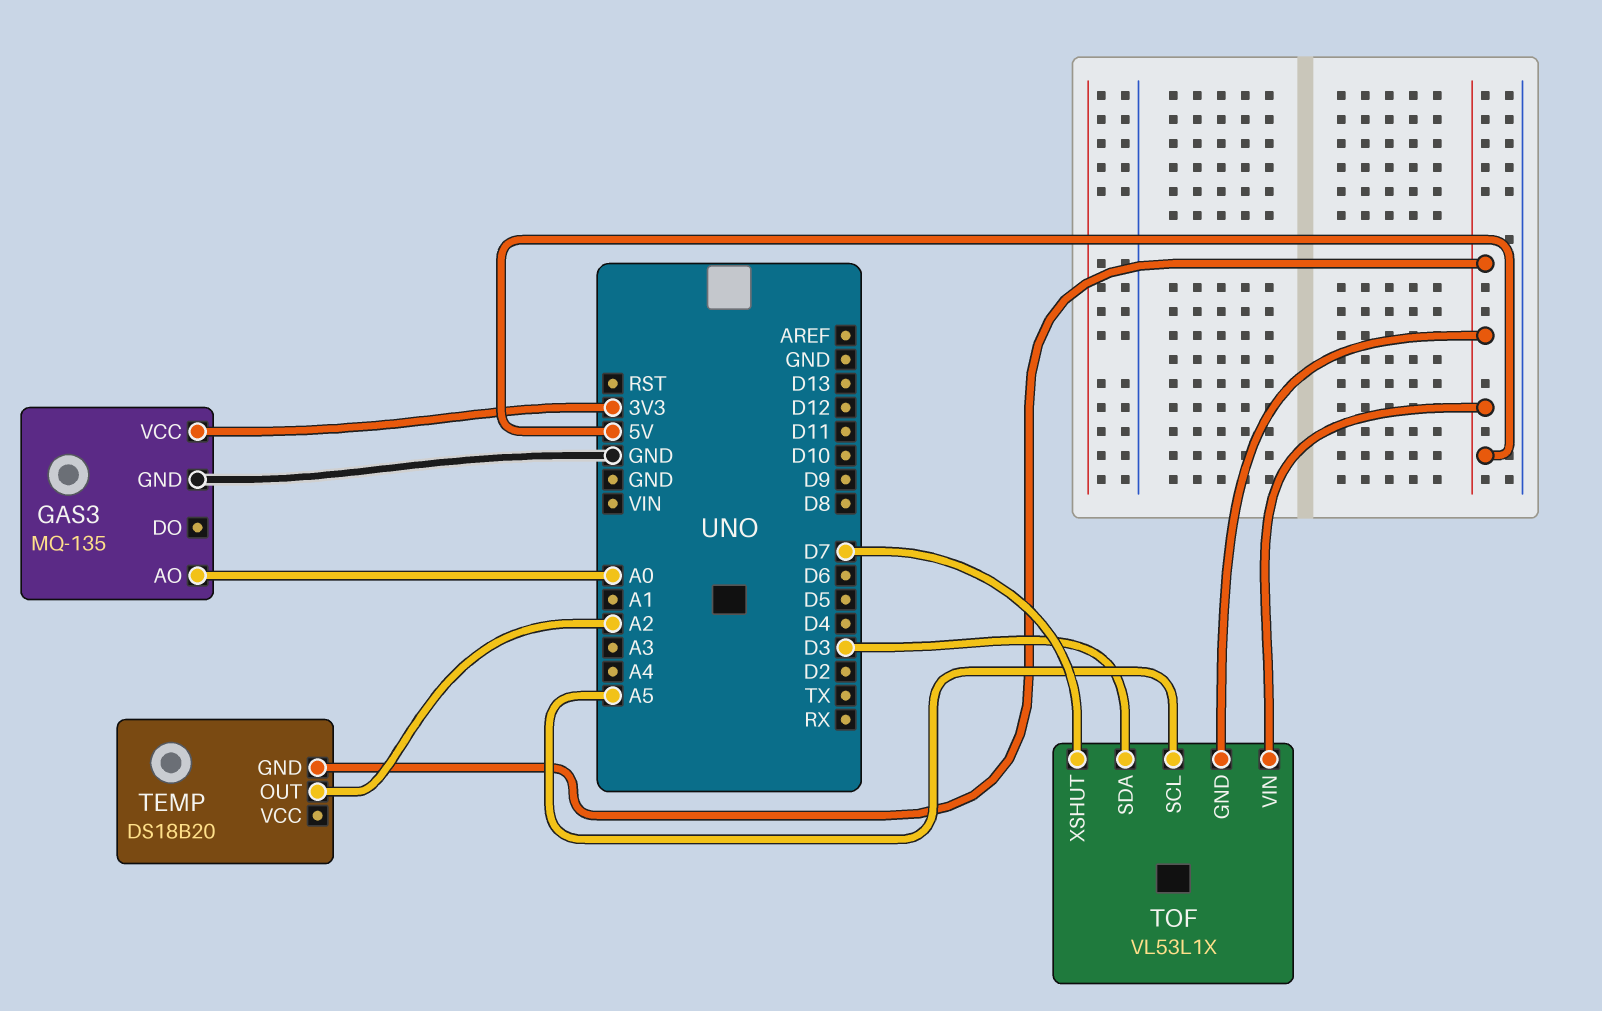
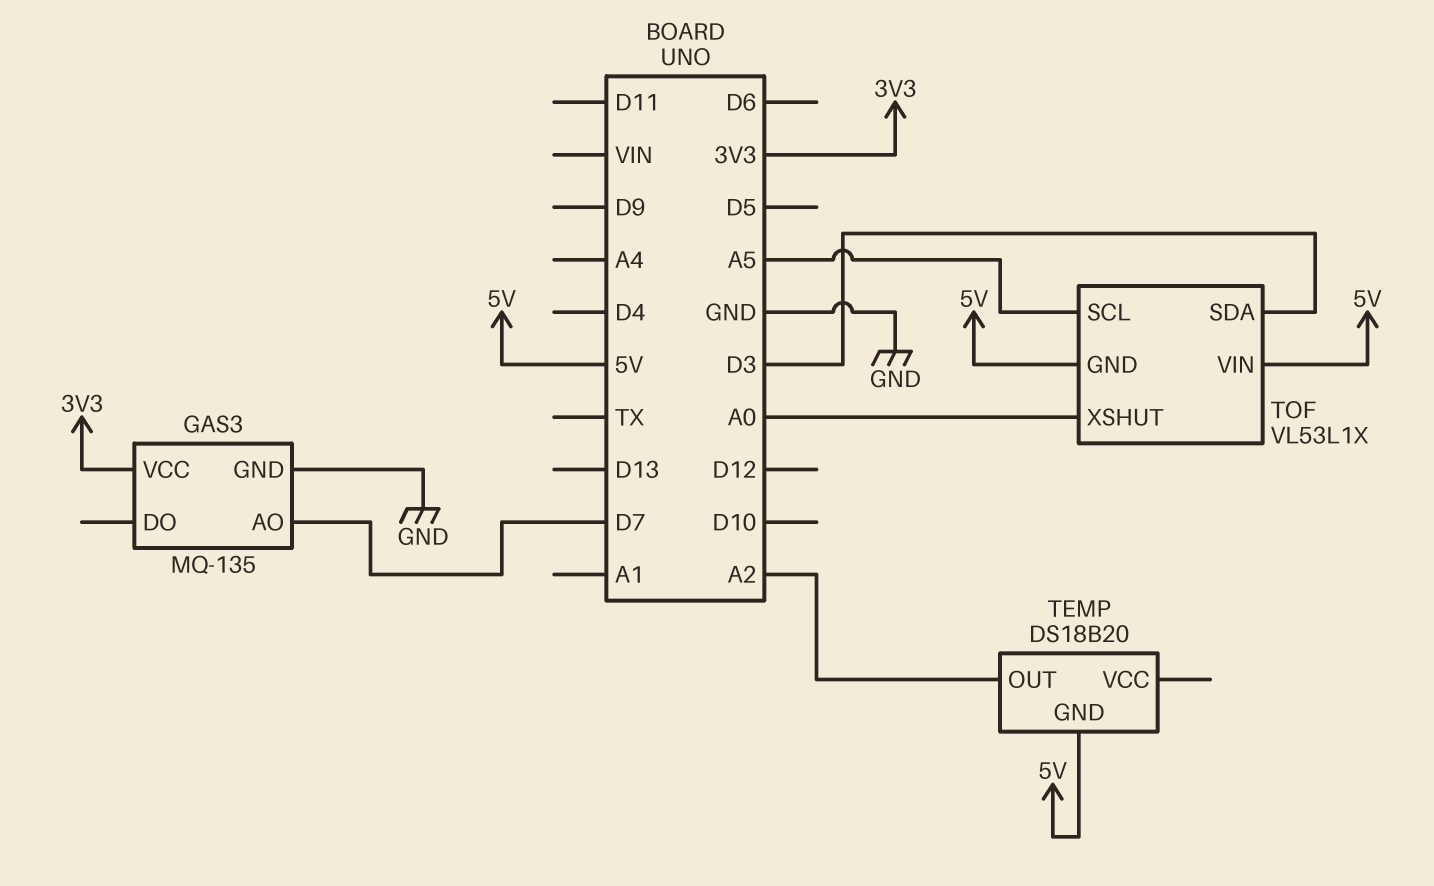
GAS3 pin AO: A0 -> D7
TOF pin XSHUT: D7 -> A0

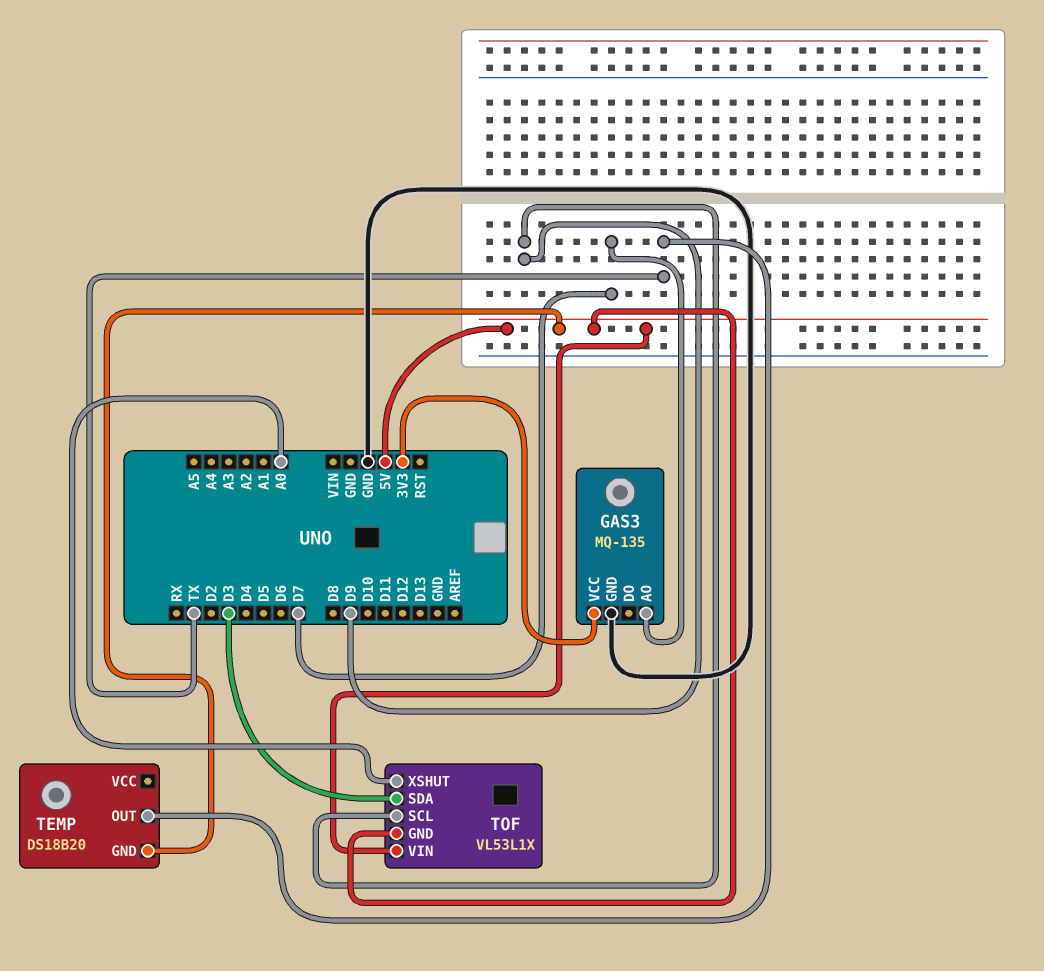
TEMP pin OUT: A2 -> TX
TOF pin SCL: A5 -> D9

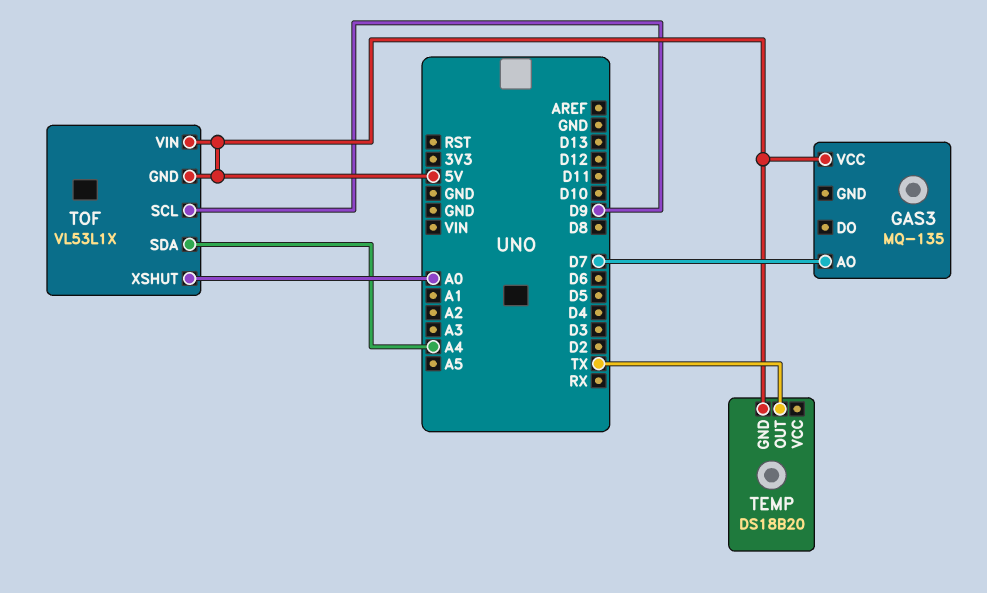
GAS3 pin GND: GND -> none
GAS3 pin VCC: 3V3 -> 5V
TOF pin SDA: D3 -> A4

